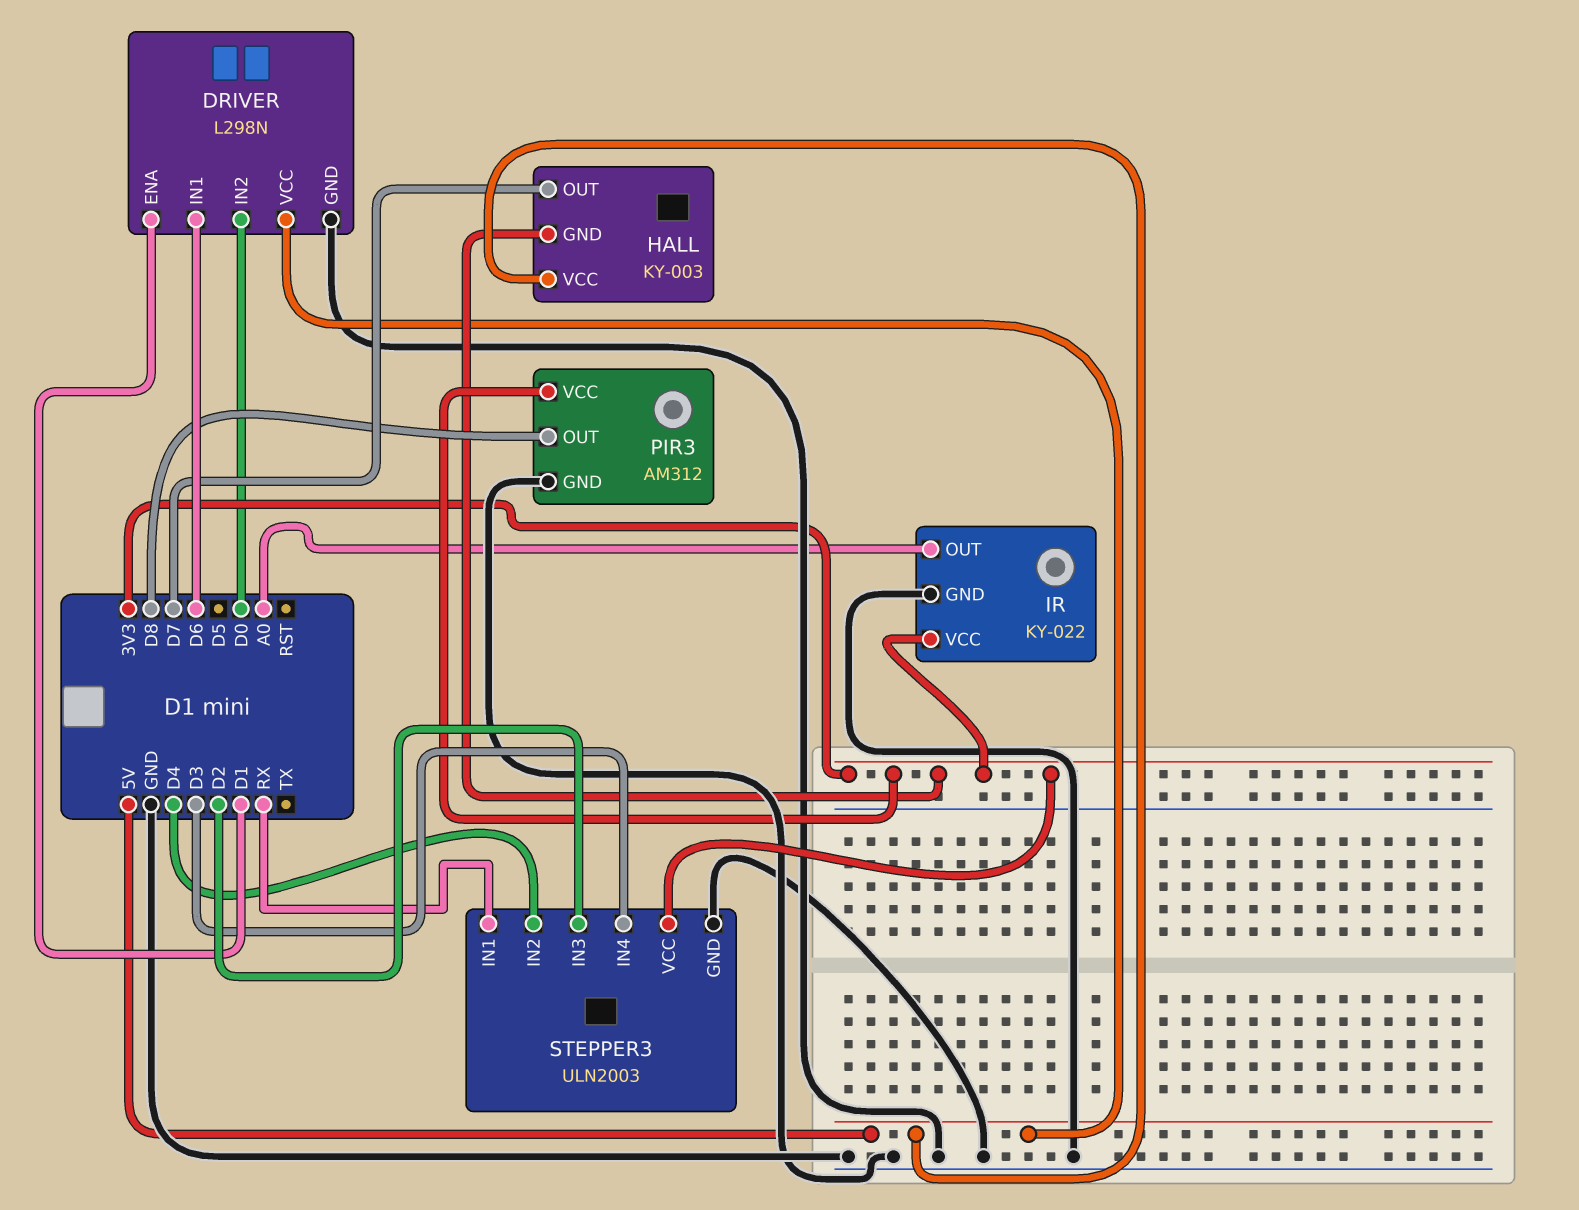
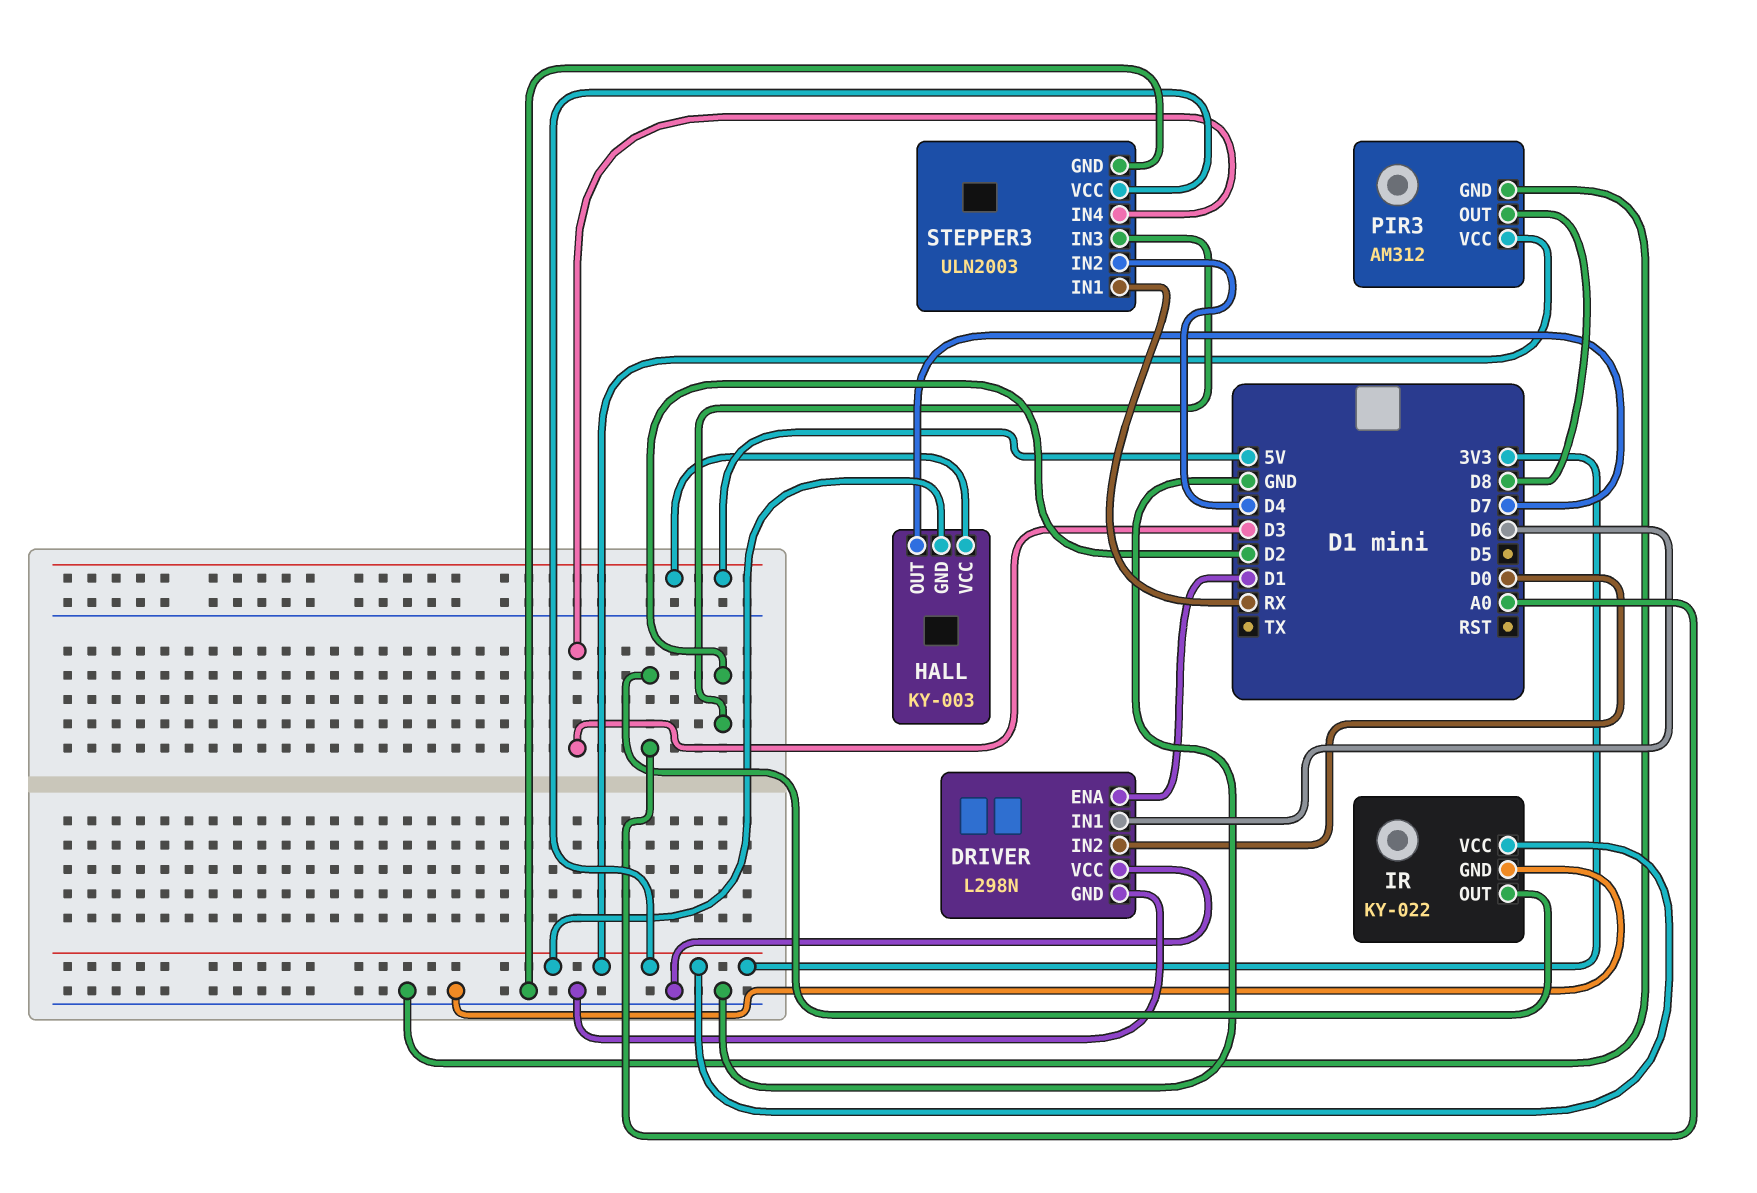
DRIVER pin VCC: 5V -> GND

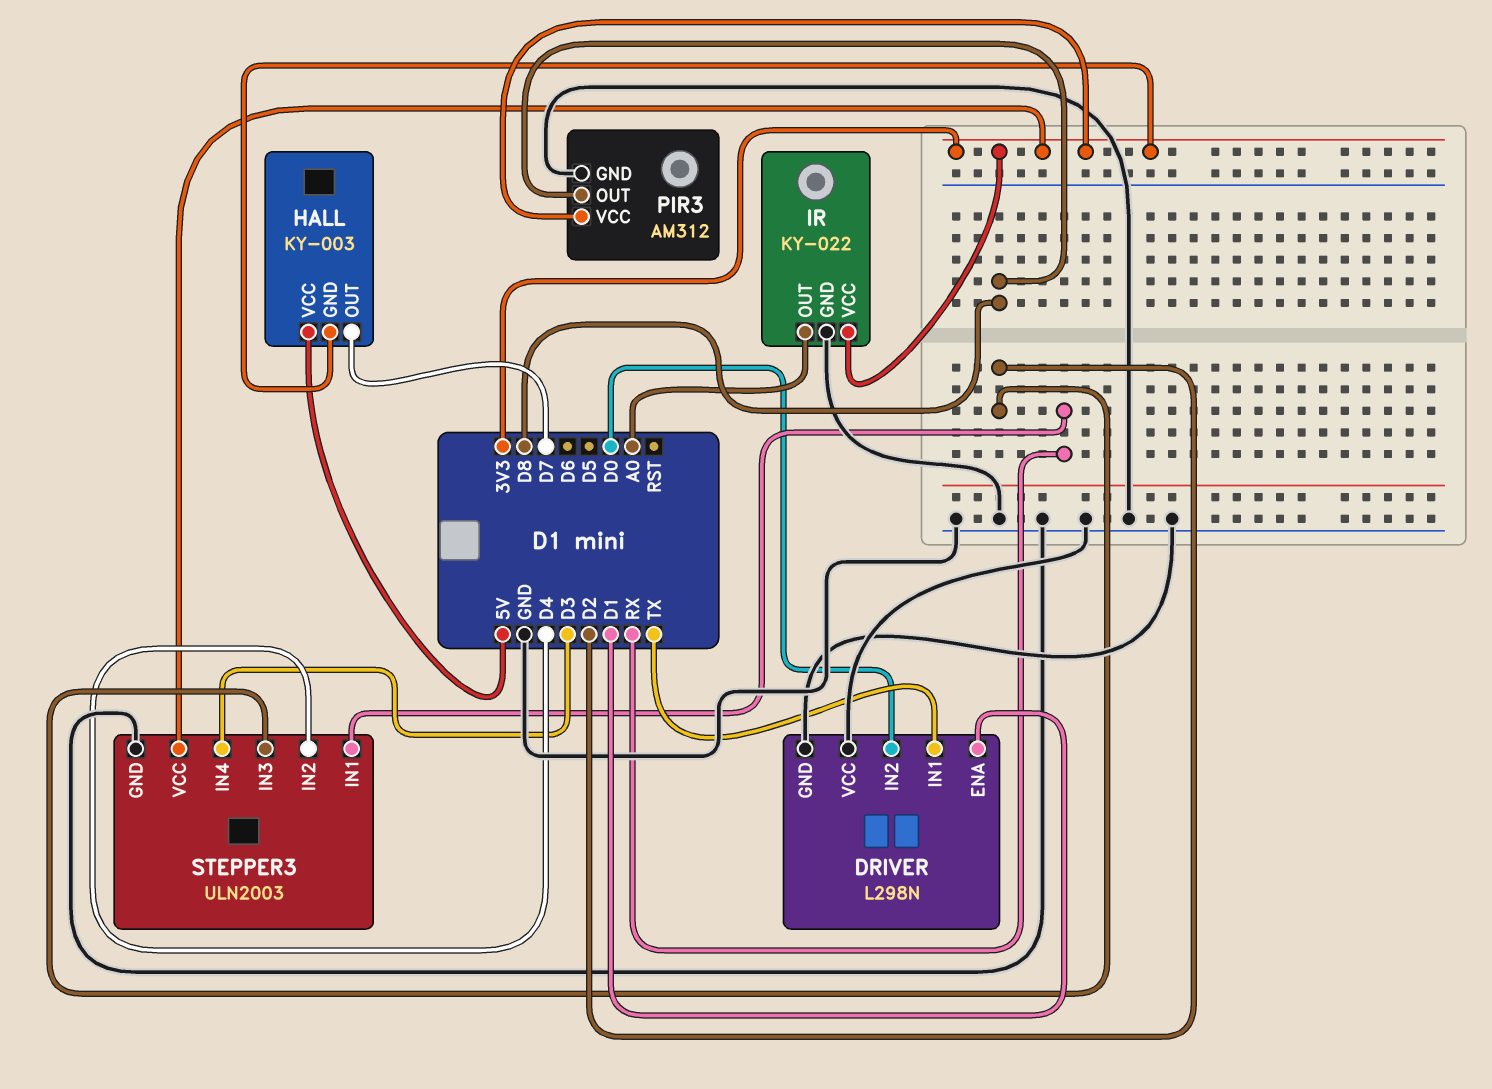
DRIVER pin IN1: D6 -> TX

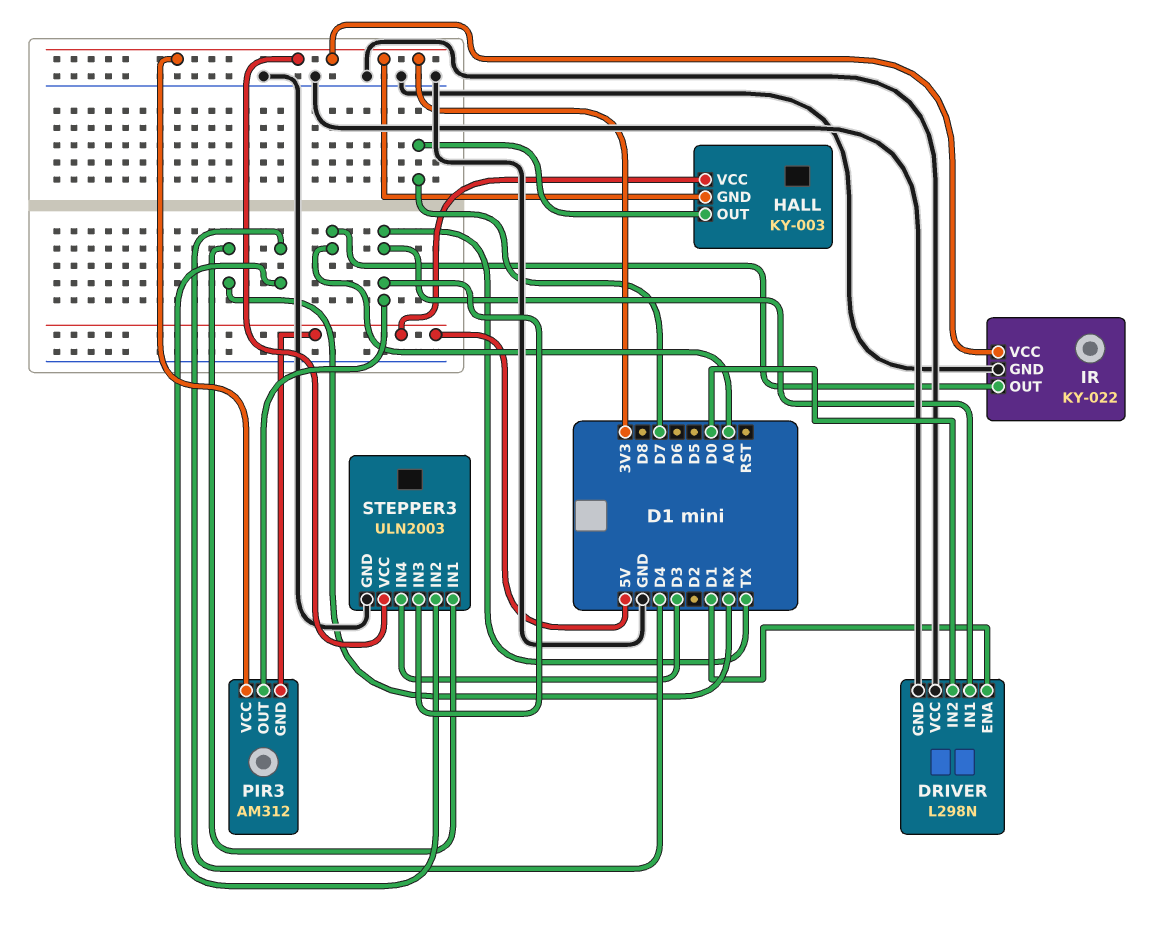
PIR3 pin GND: GND -> 5V
PIR3 pin OUT: D8 -> TX
STEPPER3 pin IN3: D2 -> TX

